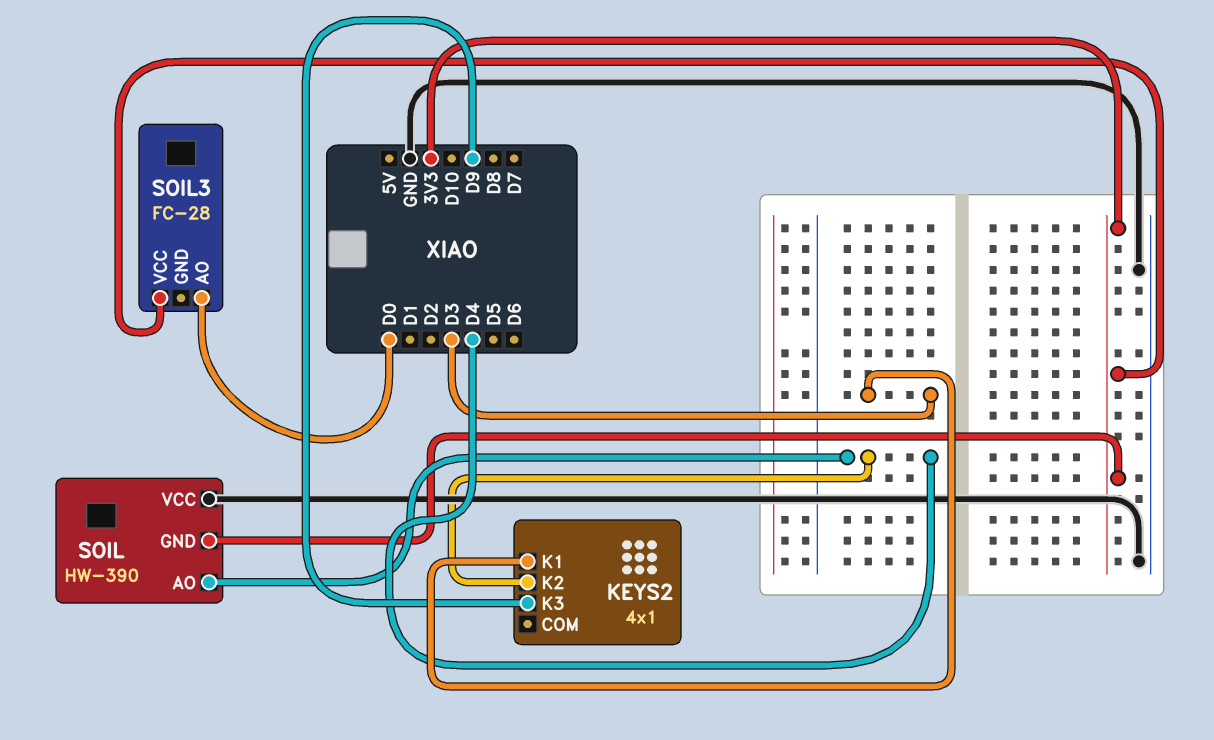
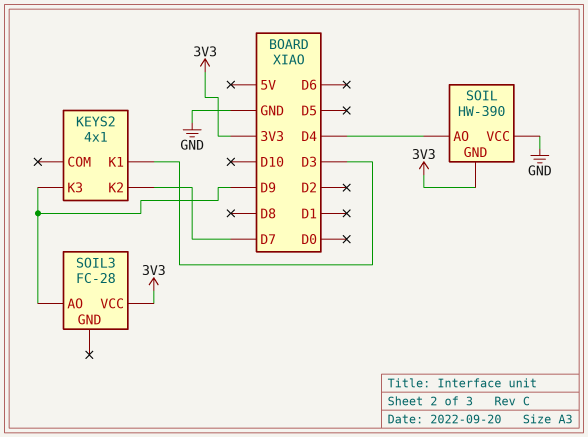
KEYS2 pin K2: D4 -> D7
SOIL3 pin AO: D0 -> D9

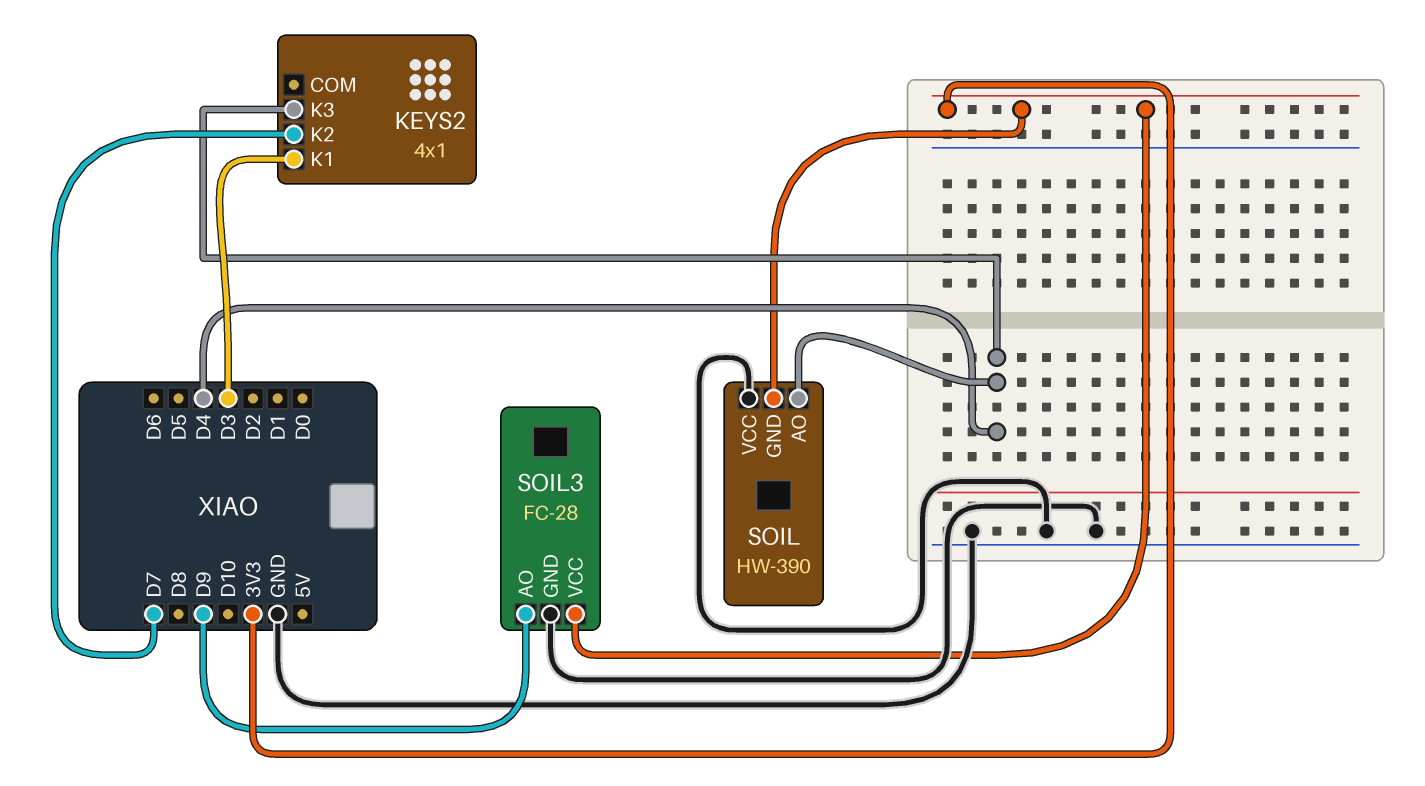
KEYS2 pin K3: D9 -> D4
SOIL3 pin GND: none -> GND

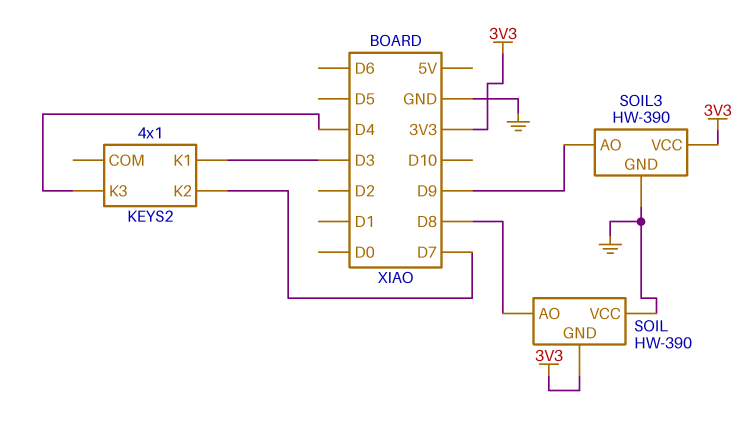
SOIL pin AO: D4 -> D8
SOIL3: FC-28 -> HW-390

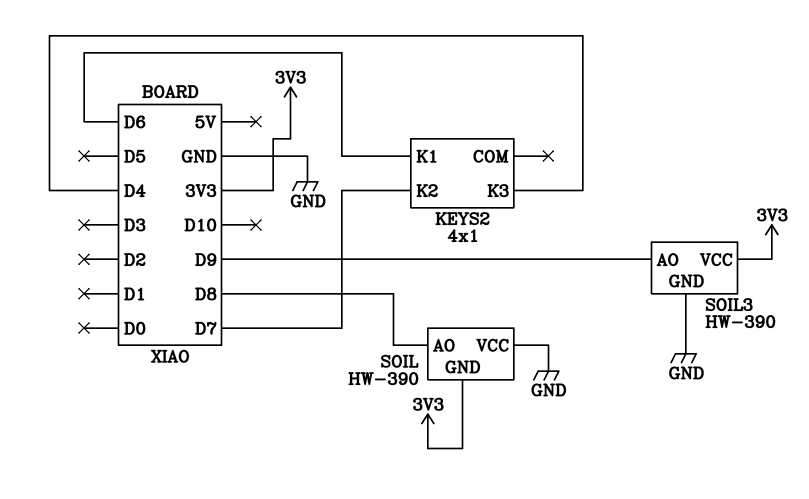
KEYS2 pin K1: D3 -> D6

